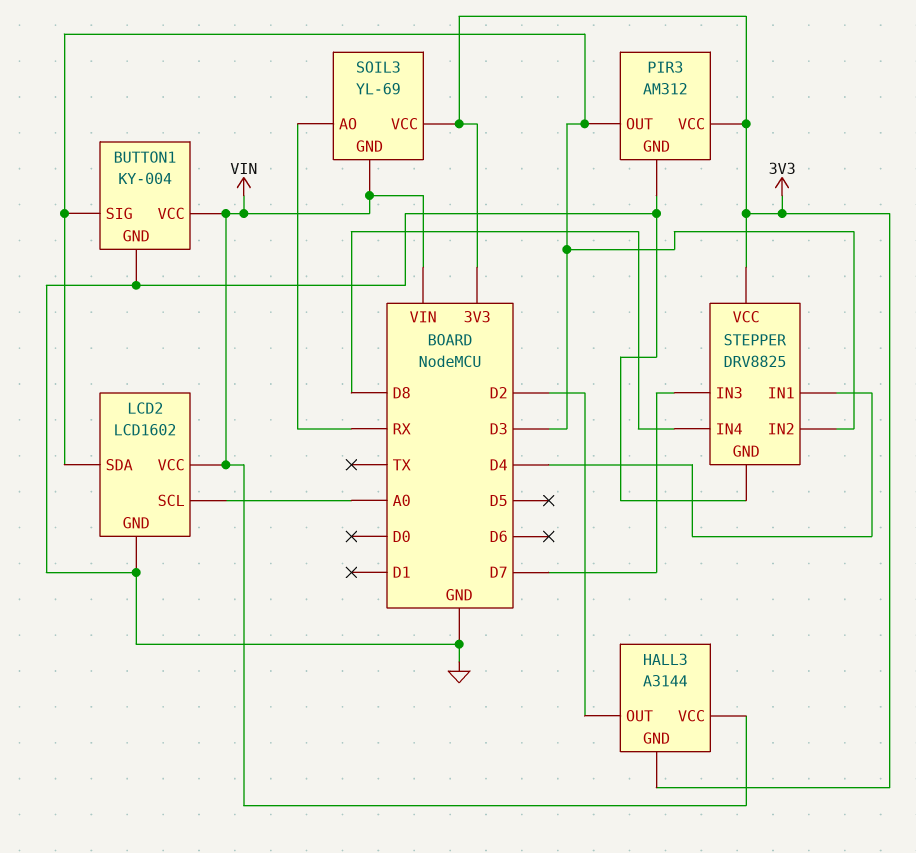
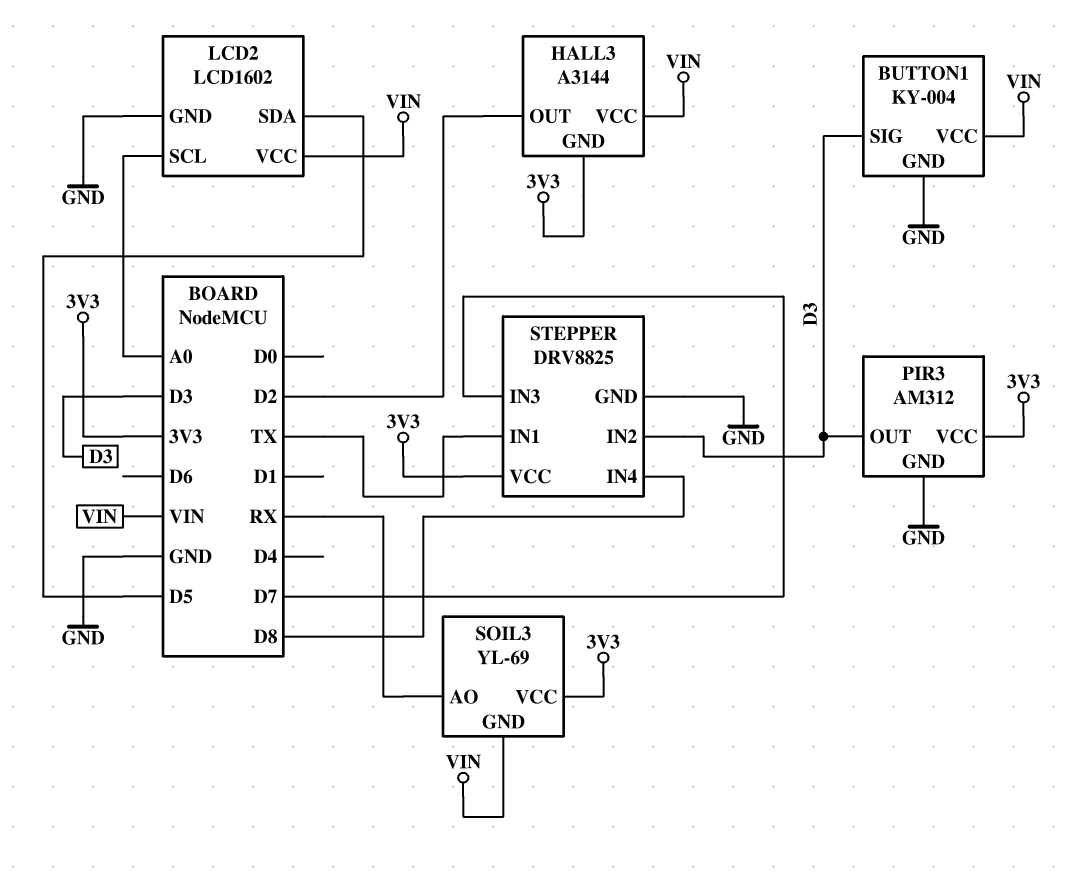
LCD2 pin SDA: D3 -> D5
STEPPER pin IN1: D4 -> TX

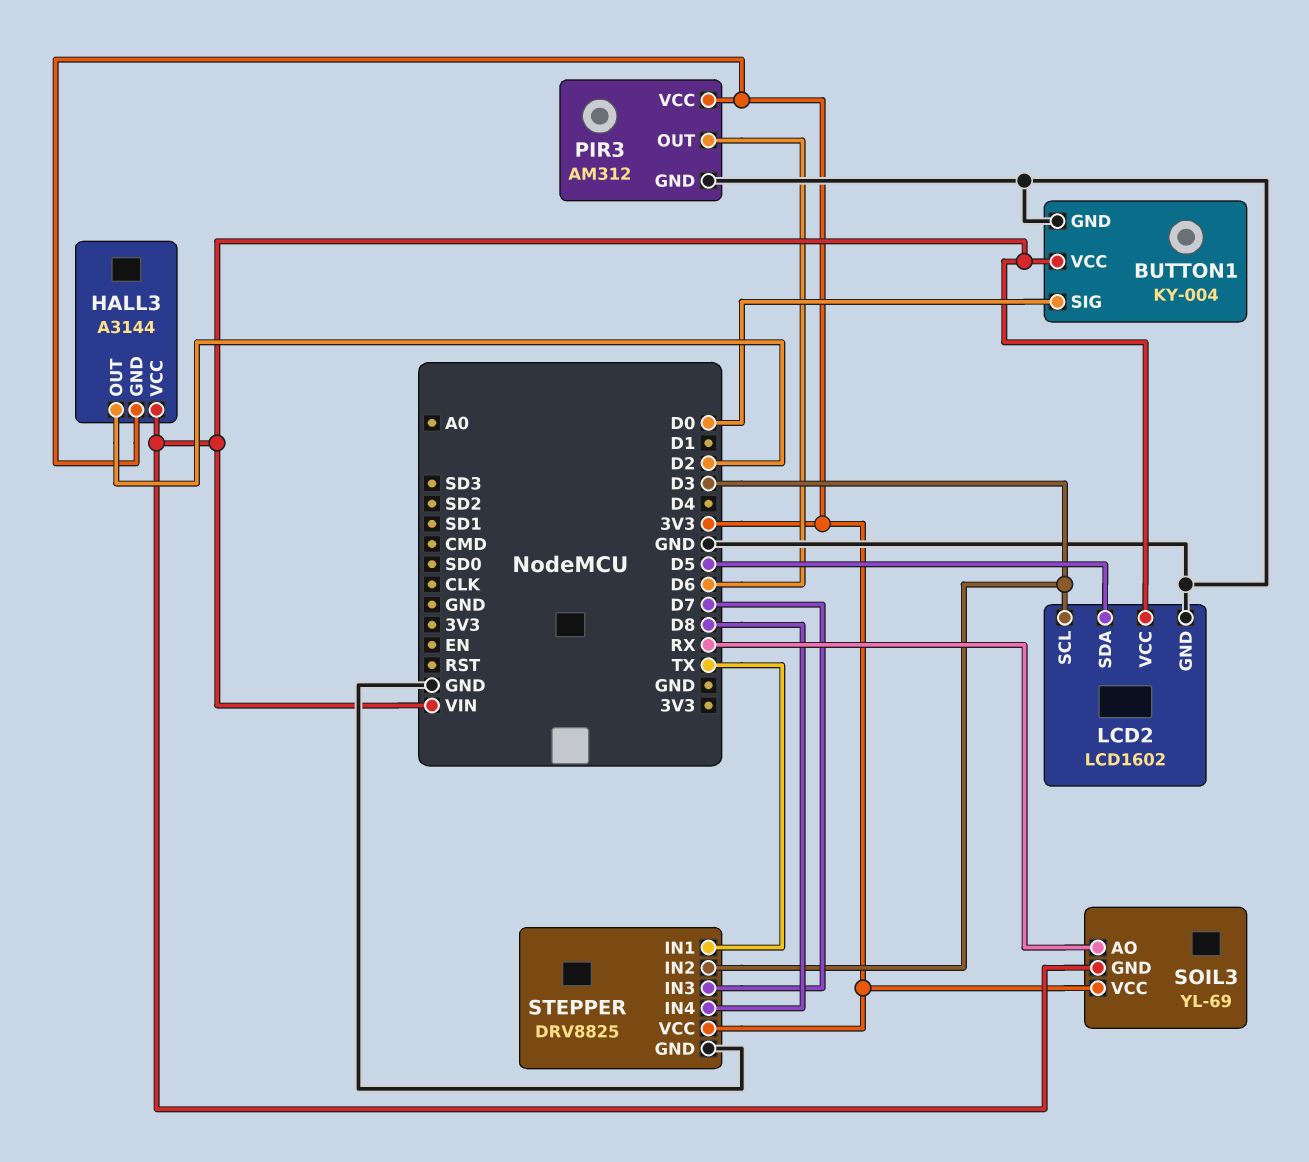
BUTTON1 pin SIG: D3 -> D0
LCD2 pin SCL: A0 -> D3
PIR3 pin OUT: D3 -> D6

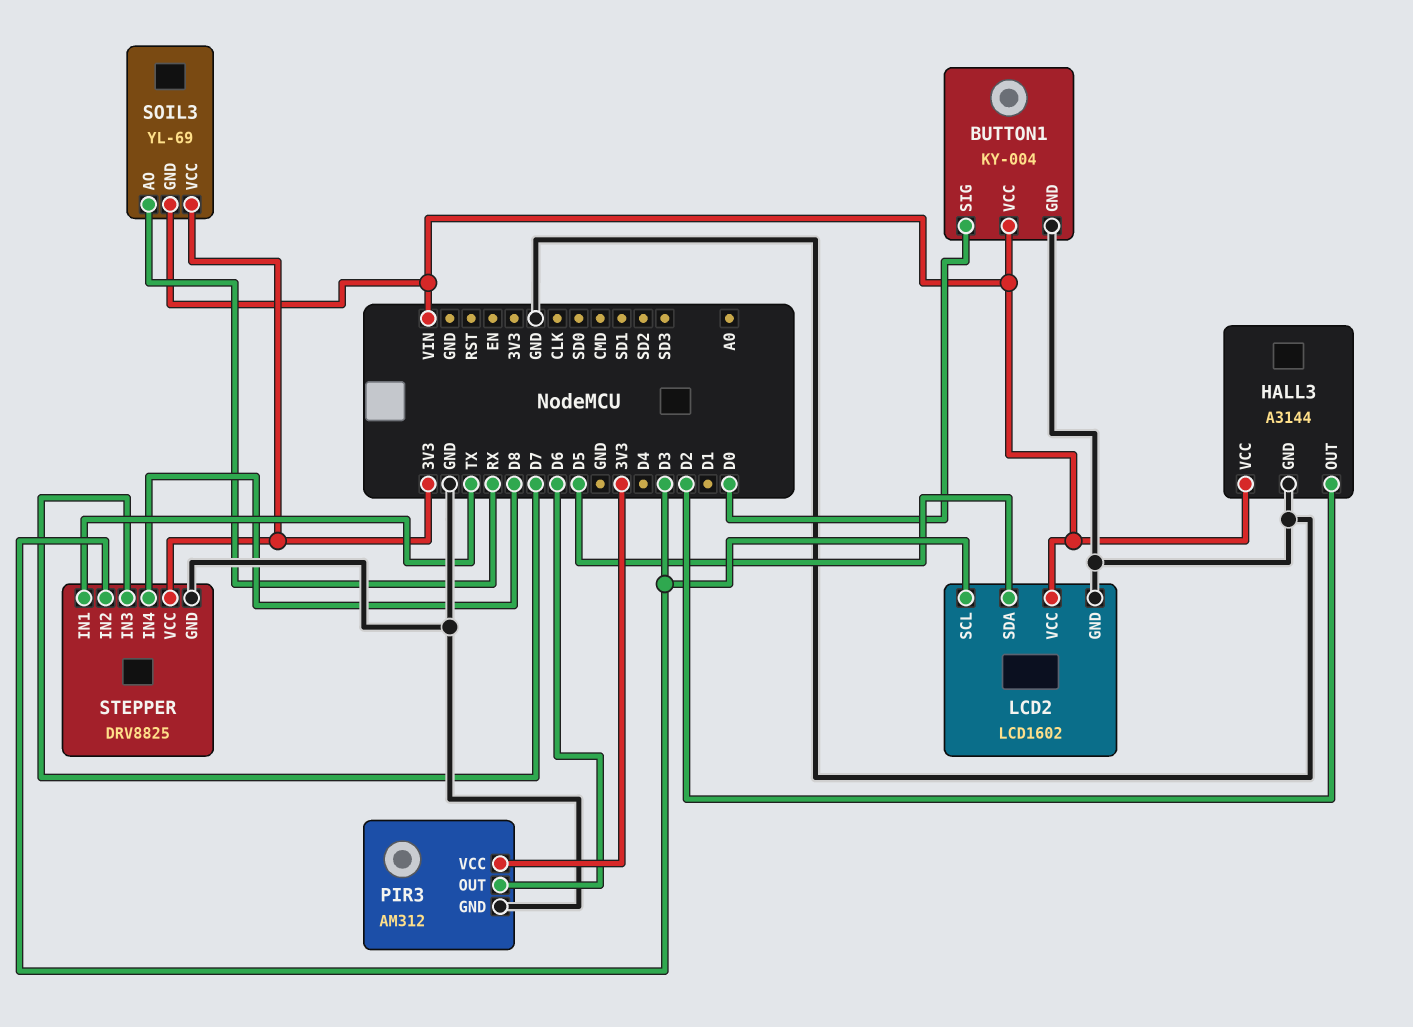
HALL3 pin GND: 3V3 -> GND

